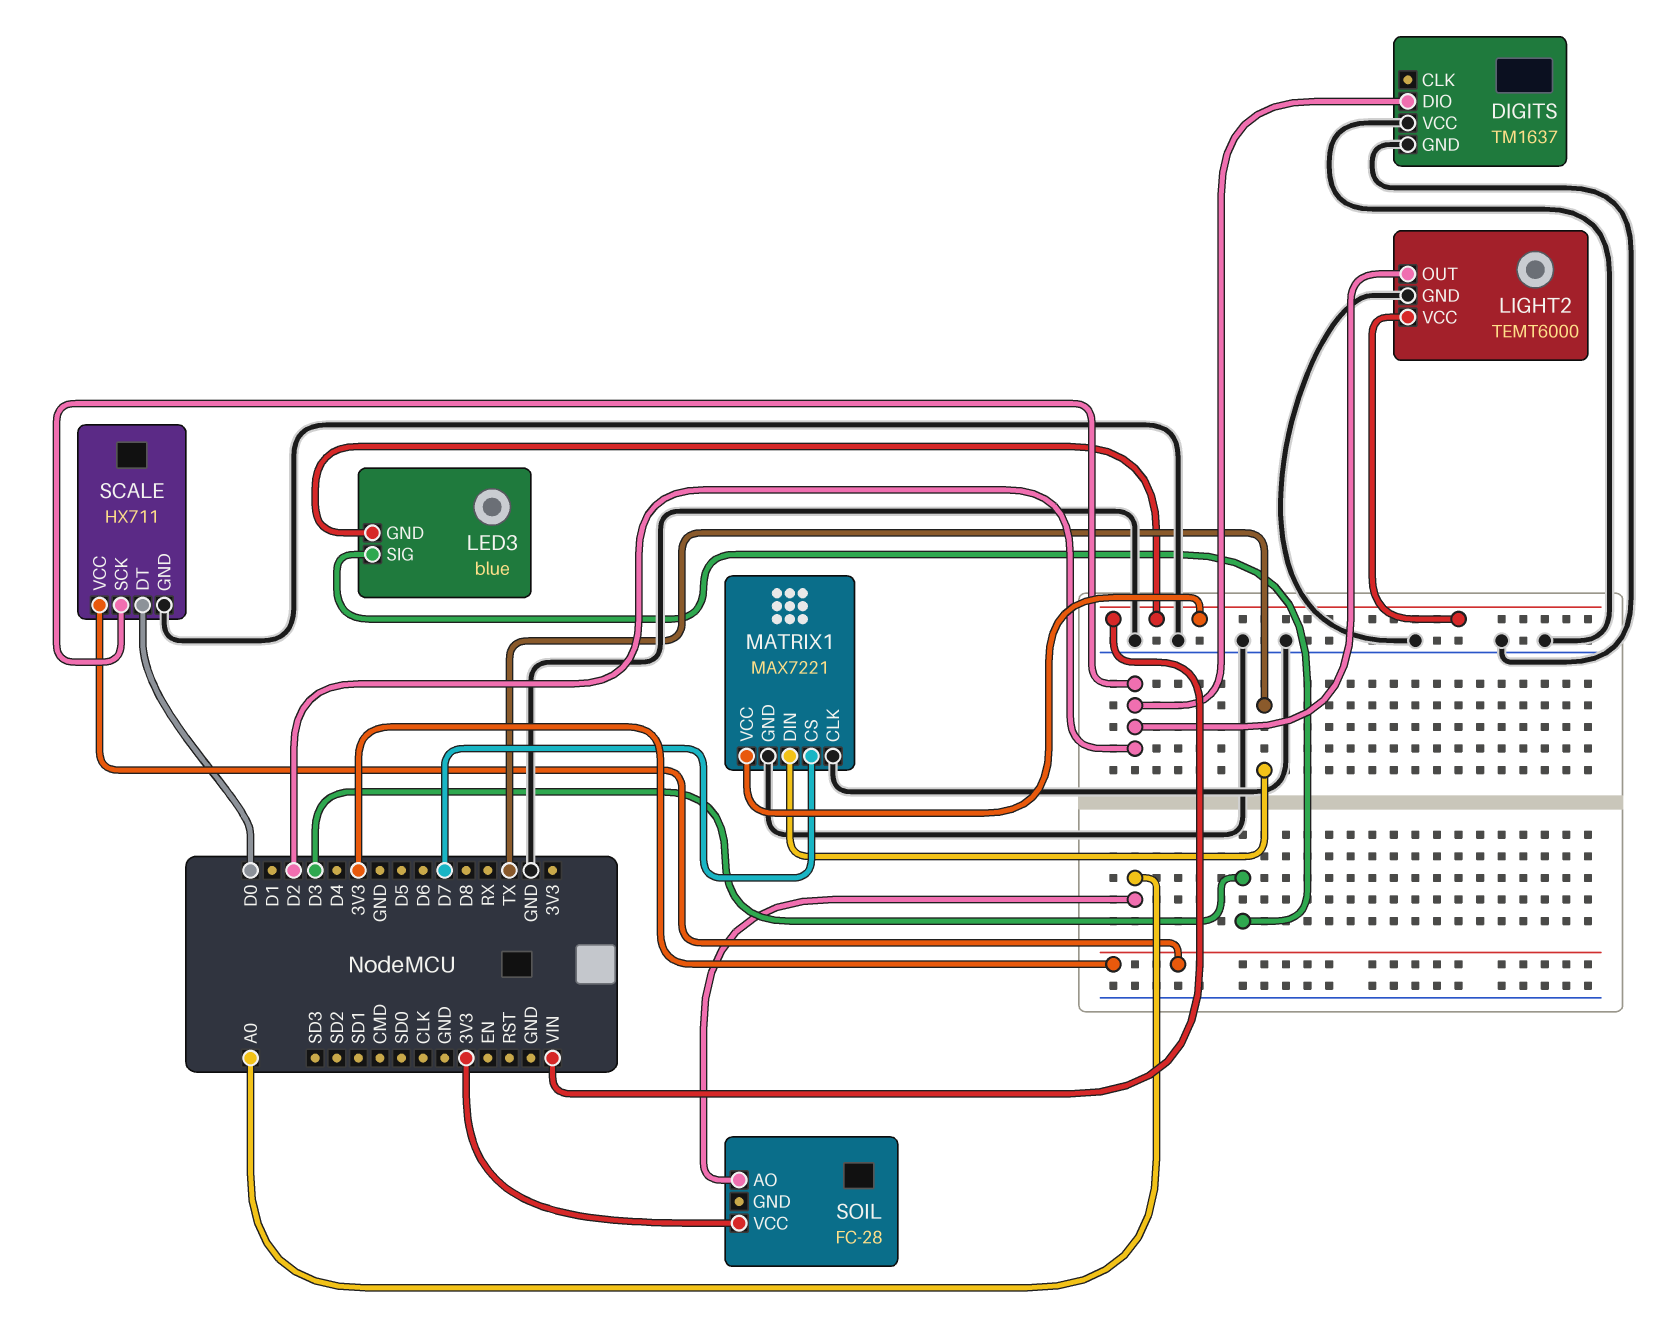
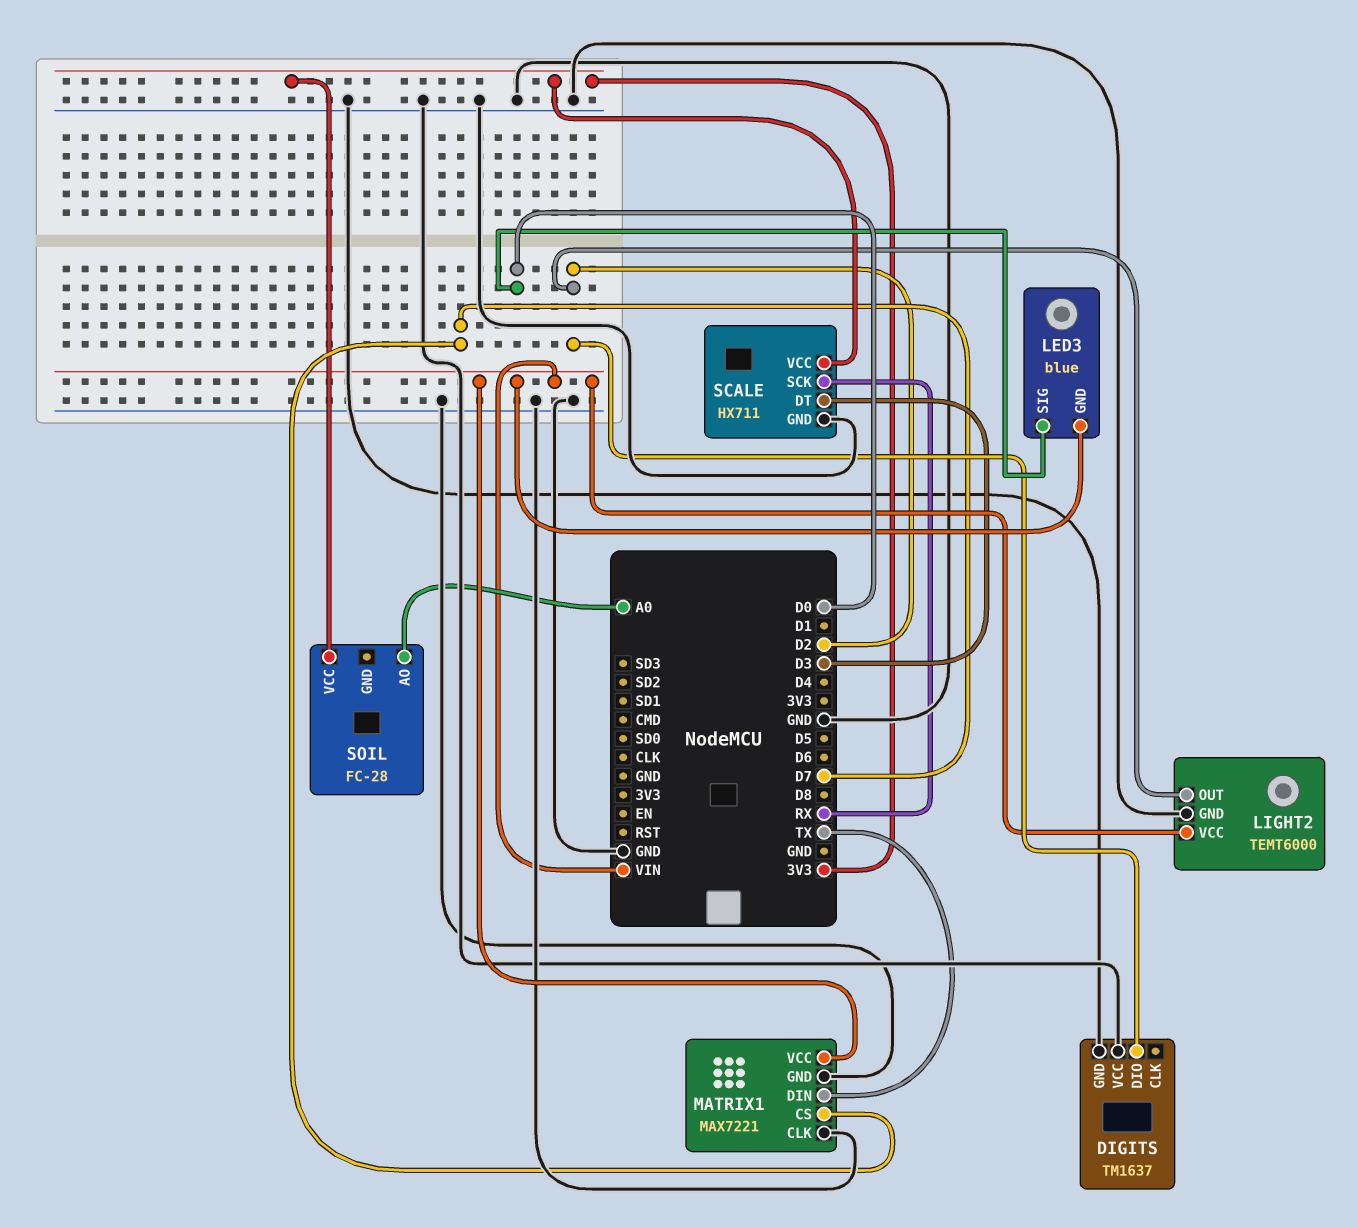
LED3 pin SIG: D3 -> D0
SCALE pin DT: D0 -> D3
SCALE pin SCK: D2 -> RX

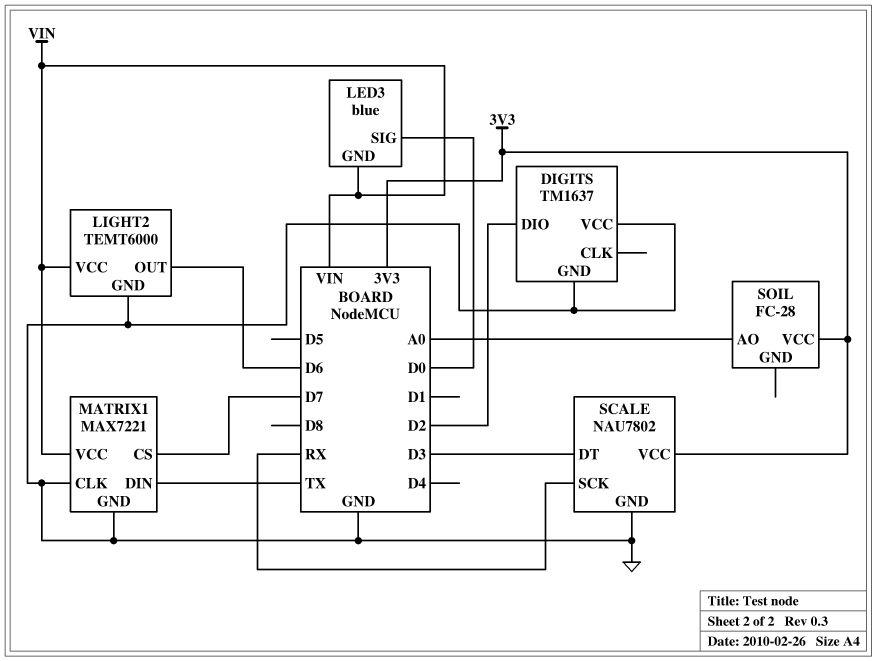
LIGHT2 pin OUT: D2 -> D6
SCALE: HX711 -> NAU7802

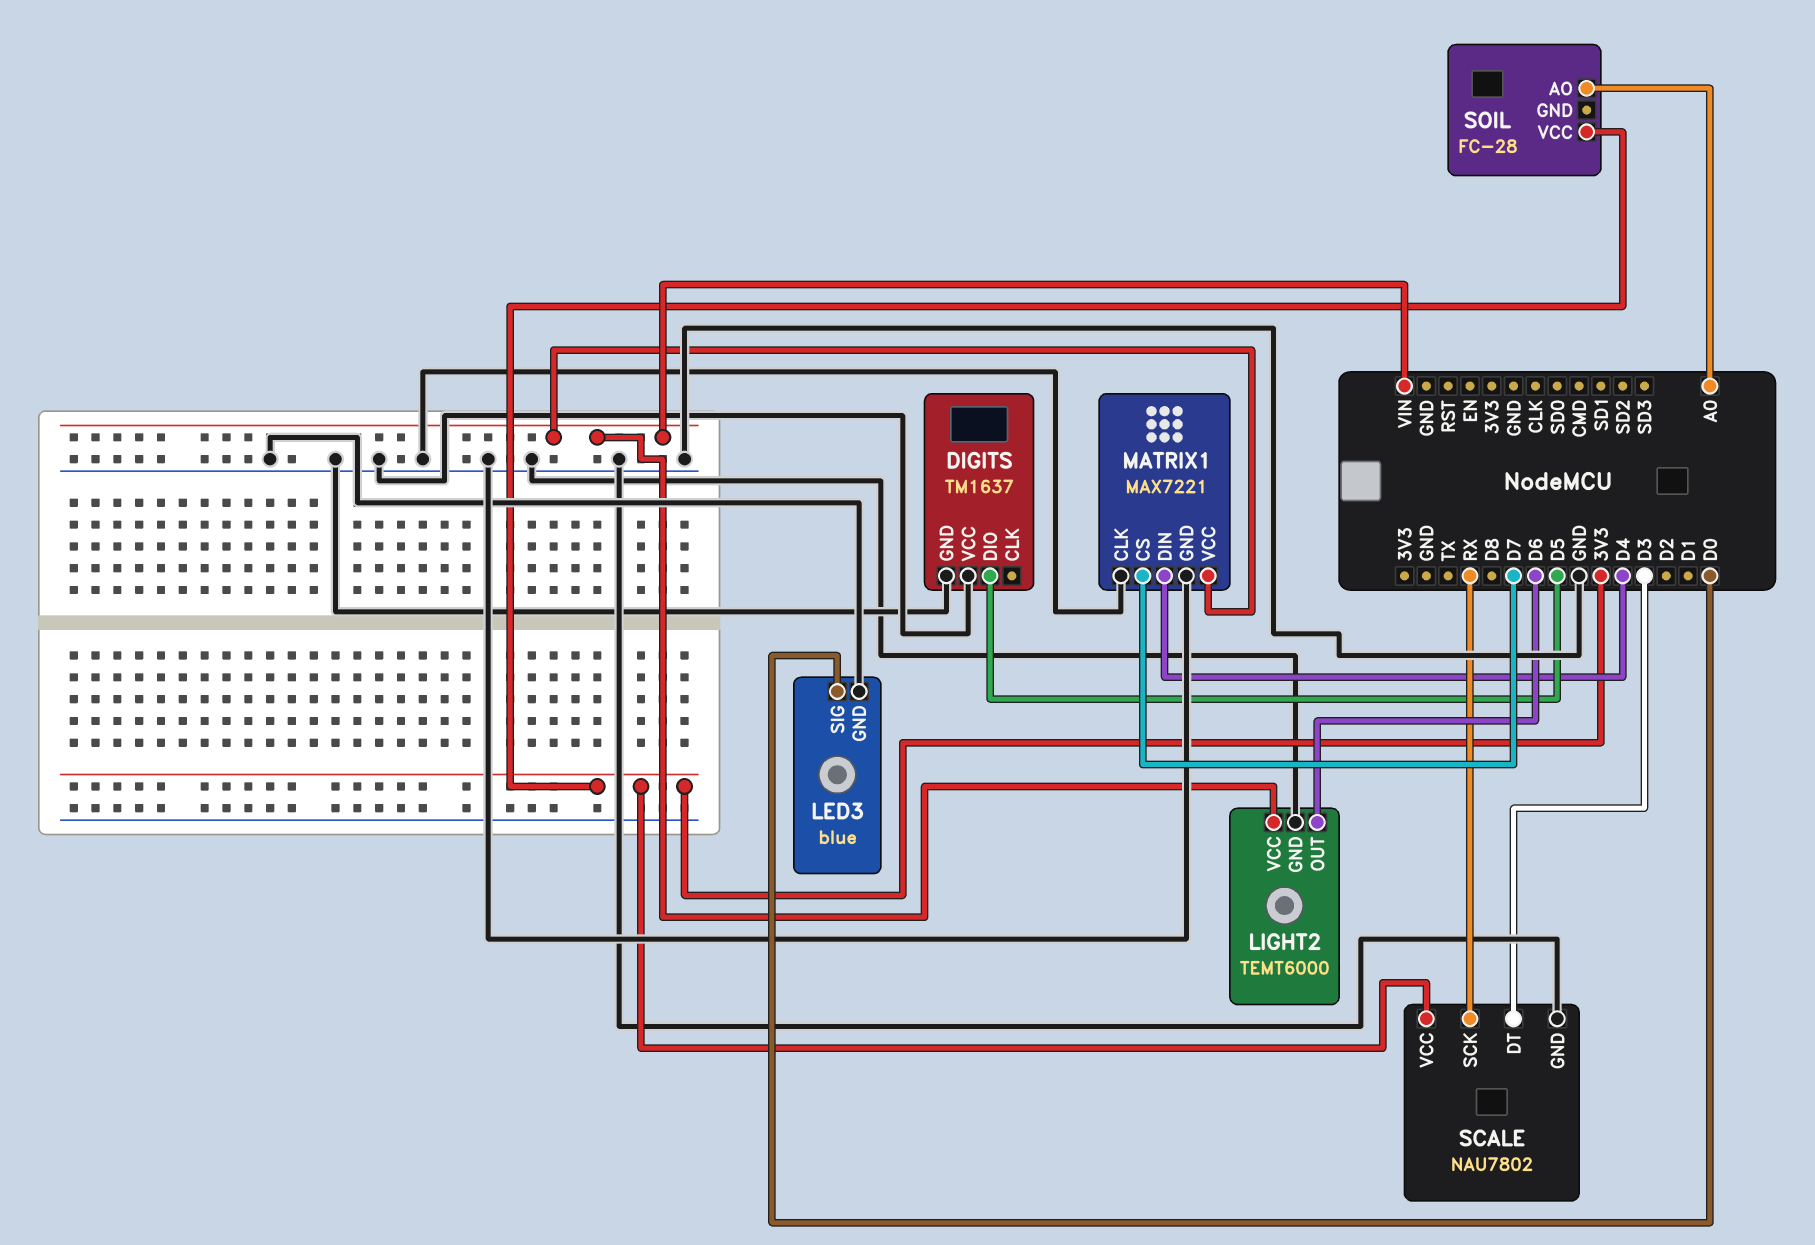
DIGITS pin DIO: D2 -> D5
LED3 pin GND: VIN -> GND
MATRIX1 pin DIN: TX -> D4

